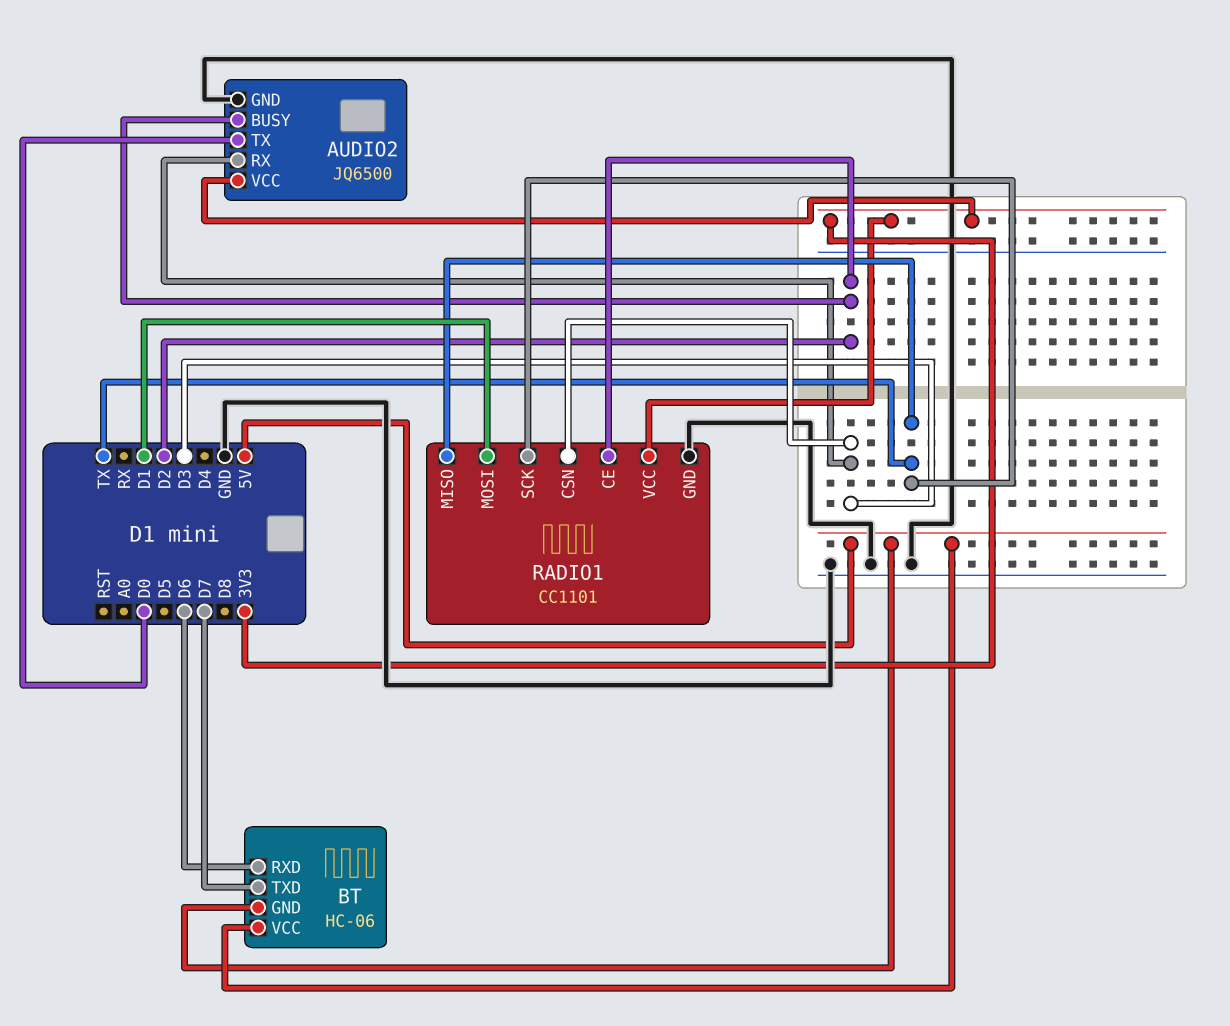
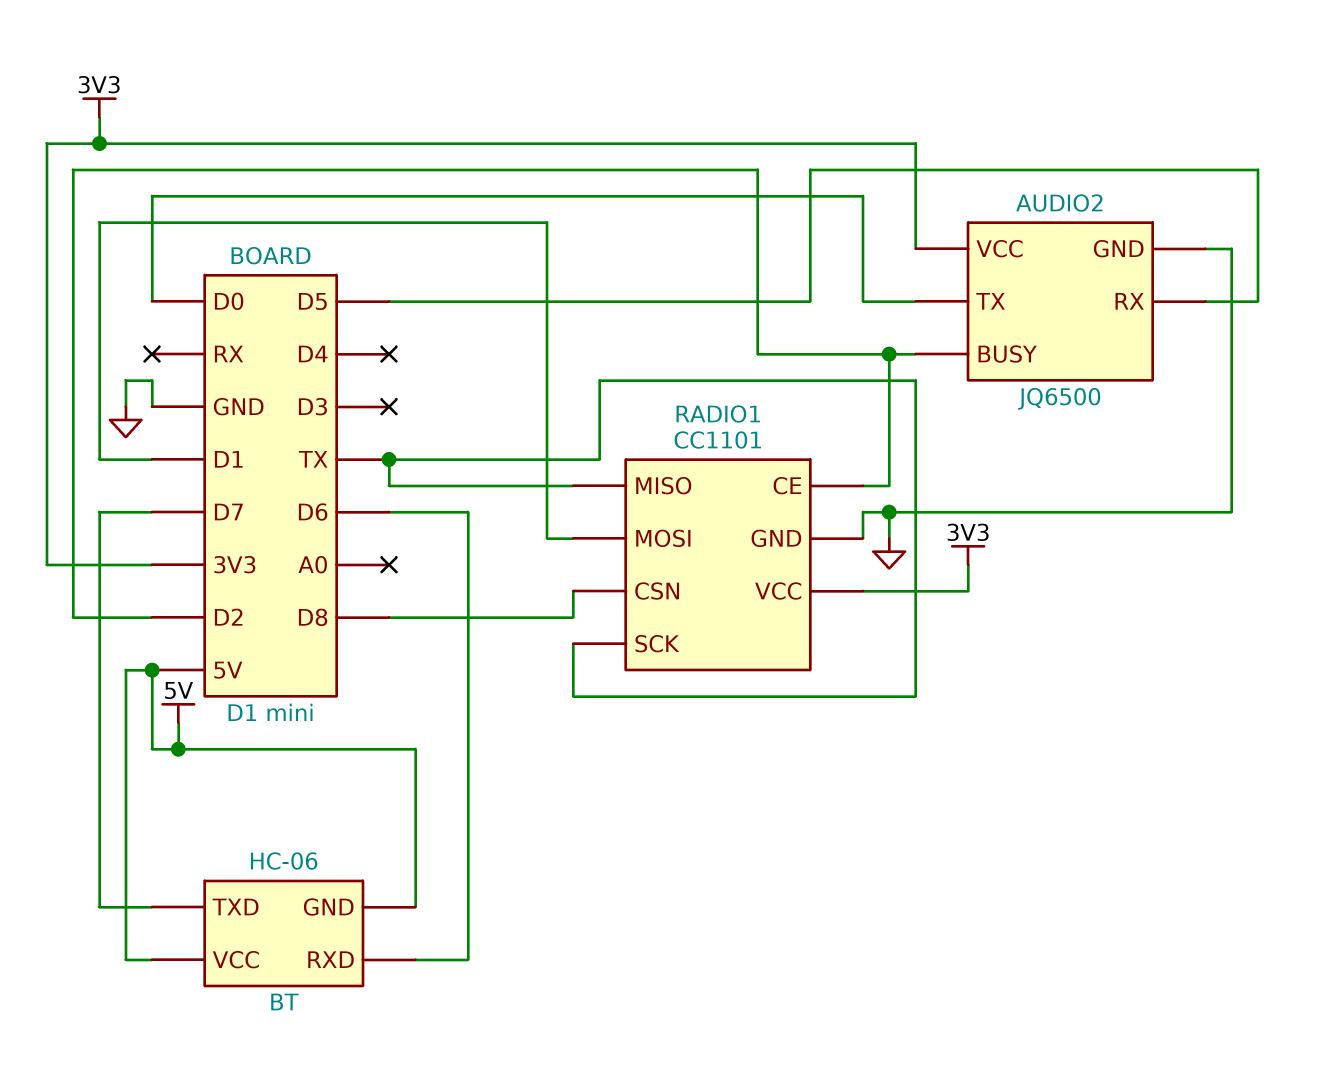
AUDIO2 pin RX: D3 -> D5
RADIO1 pin CSN: D3 -> D8

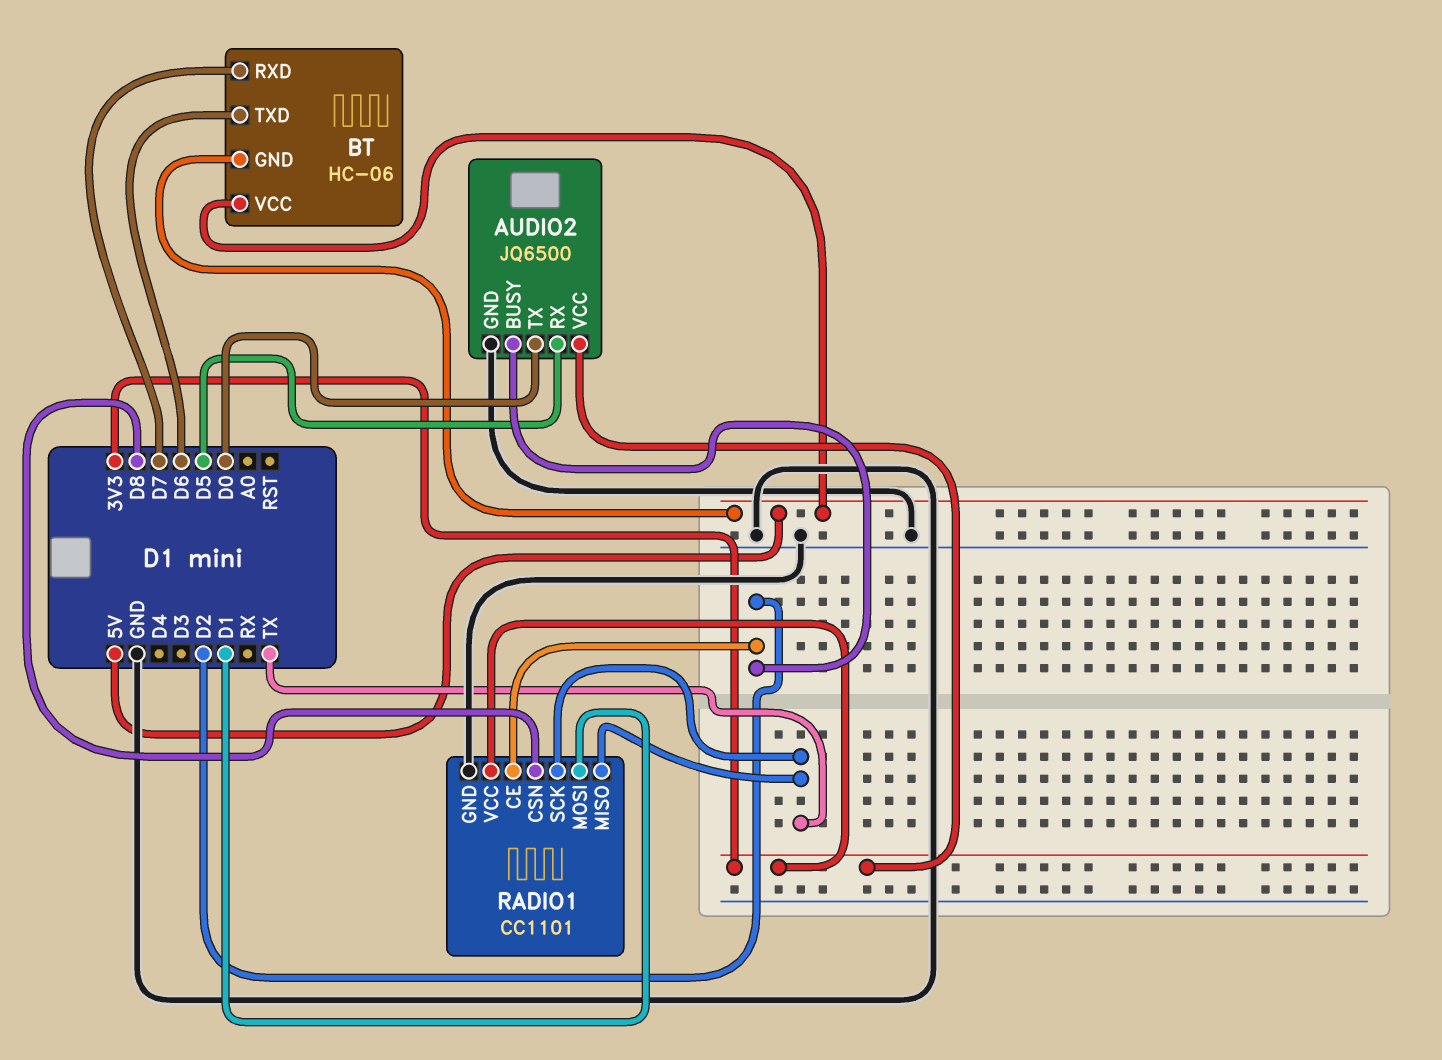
BT pin RXD: D6 -> D7
BT pin TXD: D7 -> D6

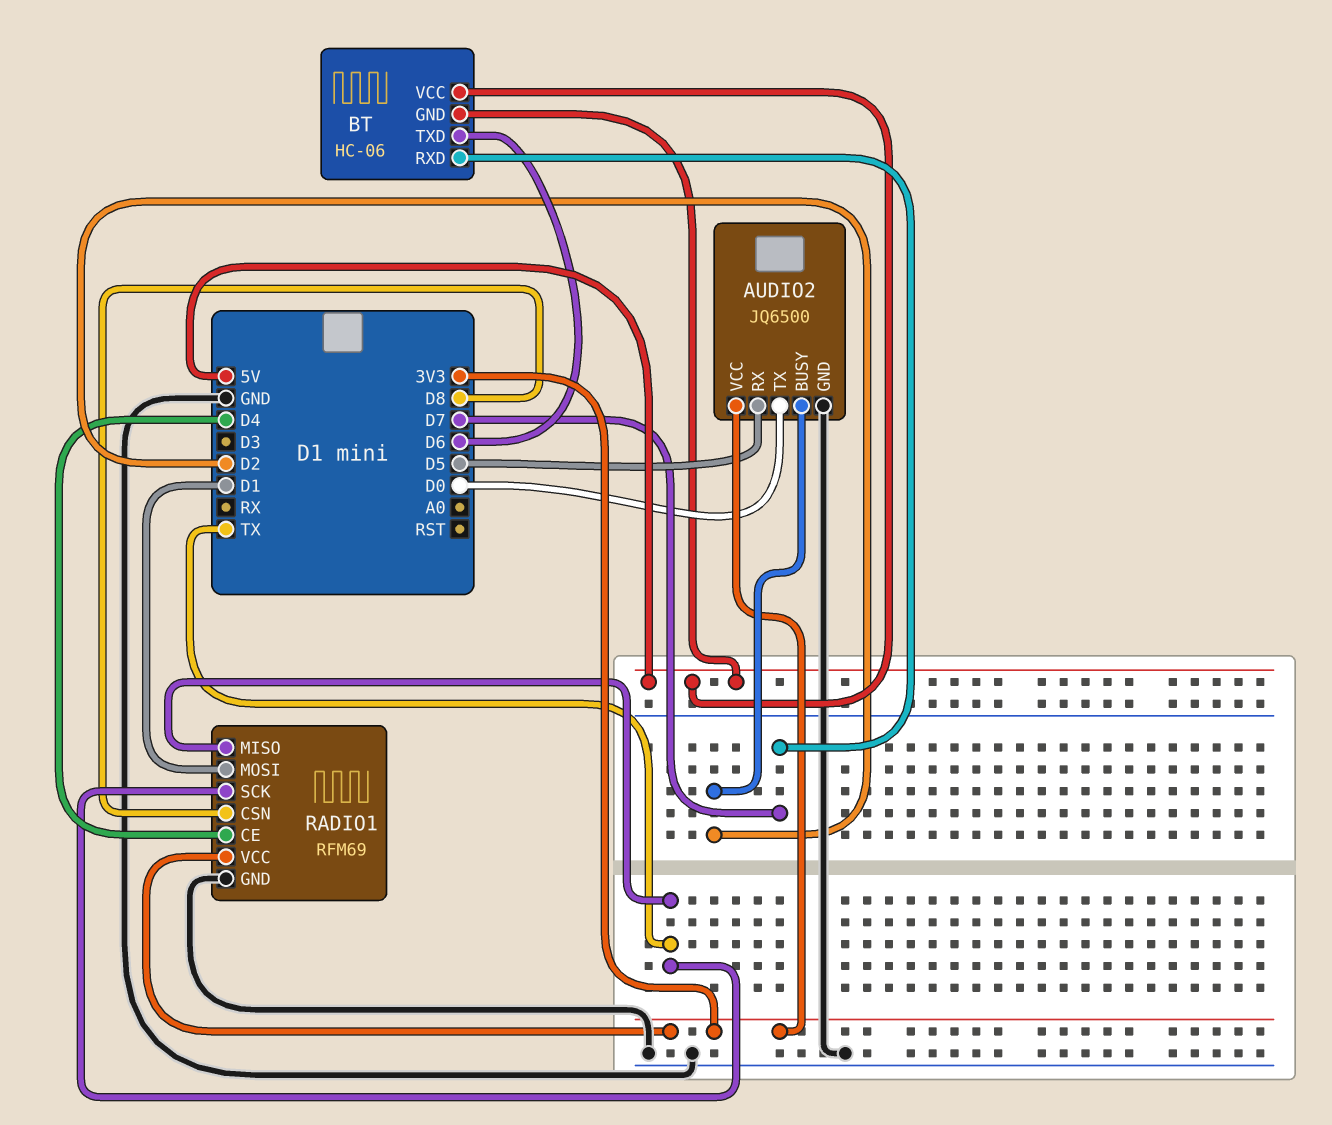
RADIO1: CC1101 -> RFM69
RADIO1 pin CE: D2 -> D4

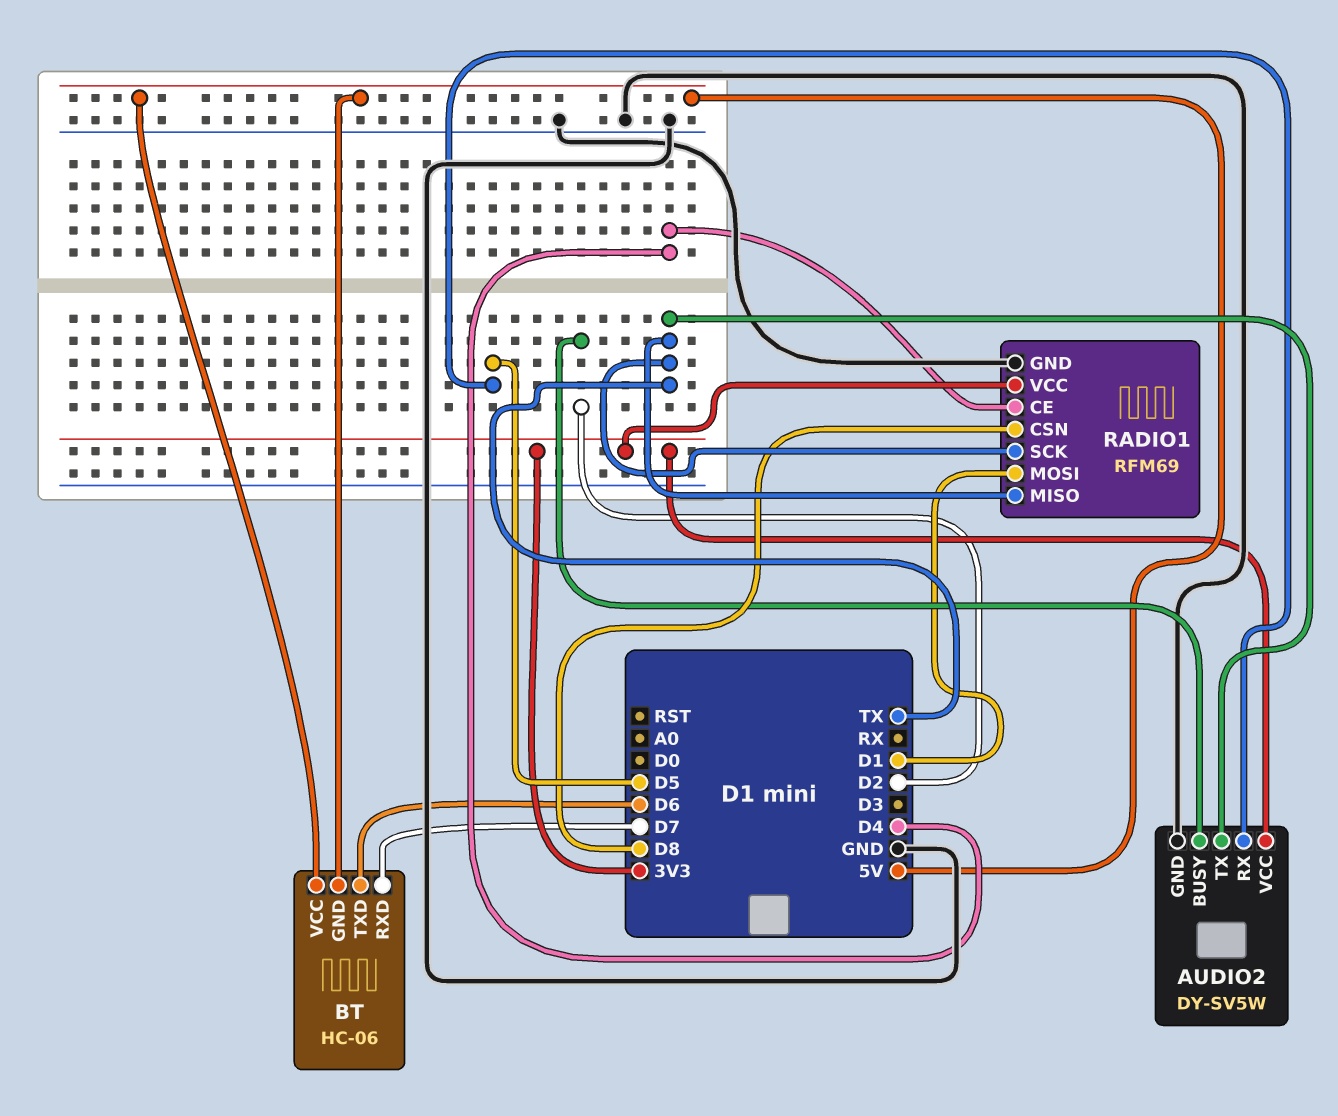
AUDIO2: JQ6500 -> DY-SV5W
AUDIO2 pin TX: D0 -> TX

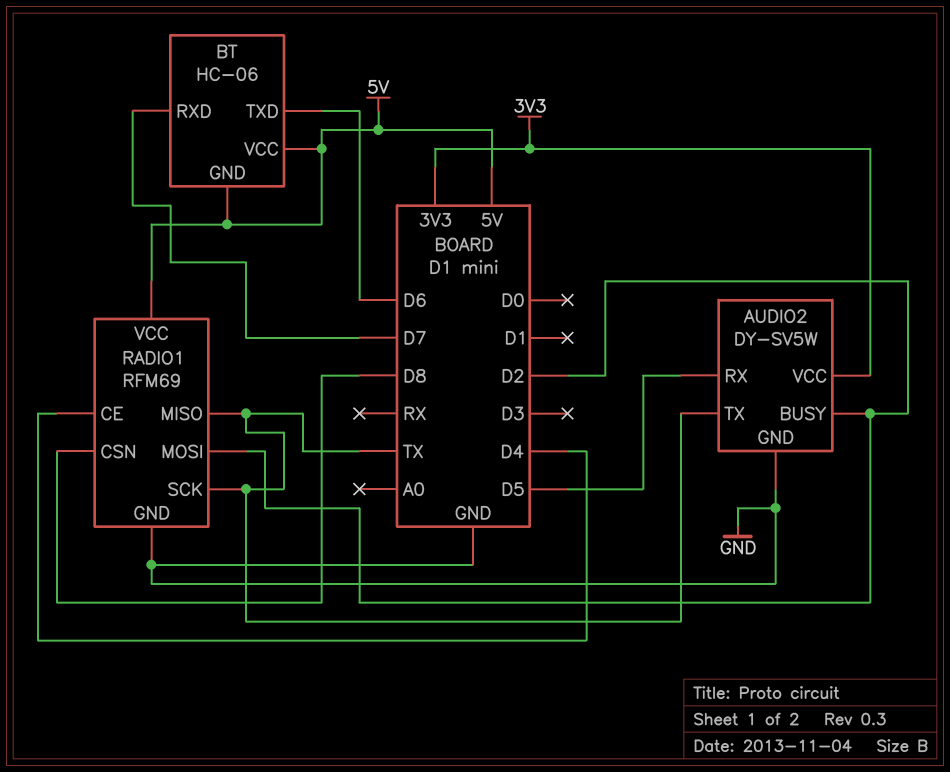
RADIO1 pin MOSI: D1 -> D2
RADIO1 pin VCC: 3V3 -> 5V

